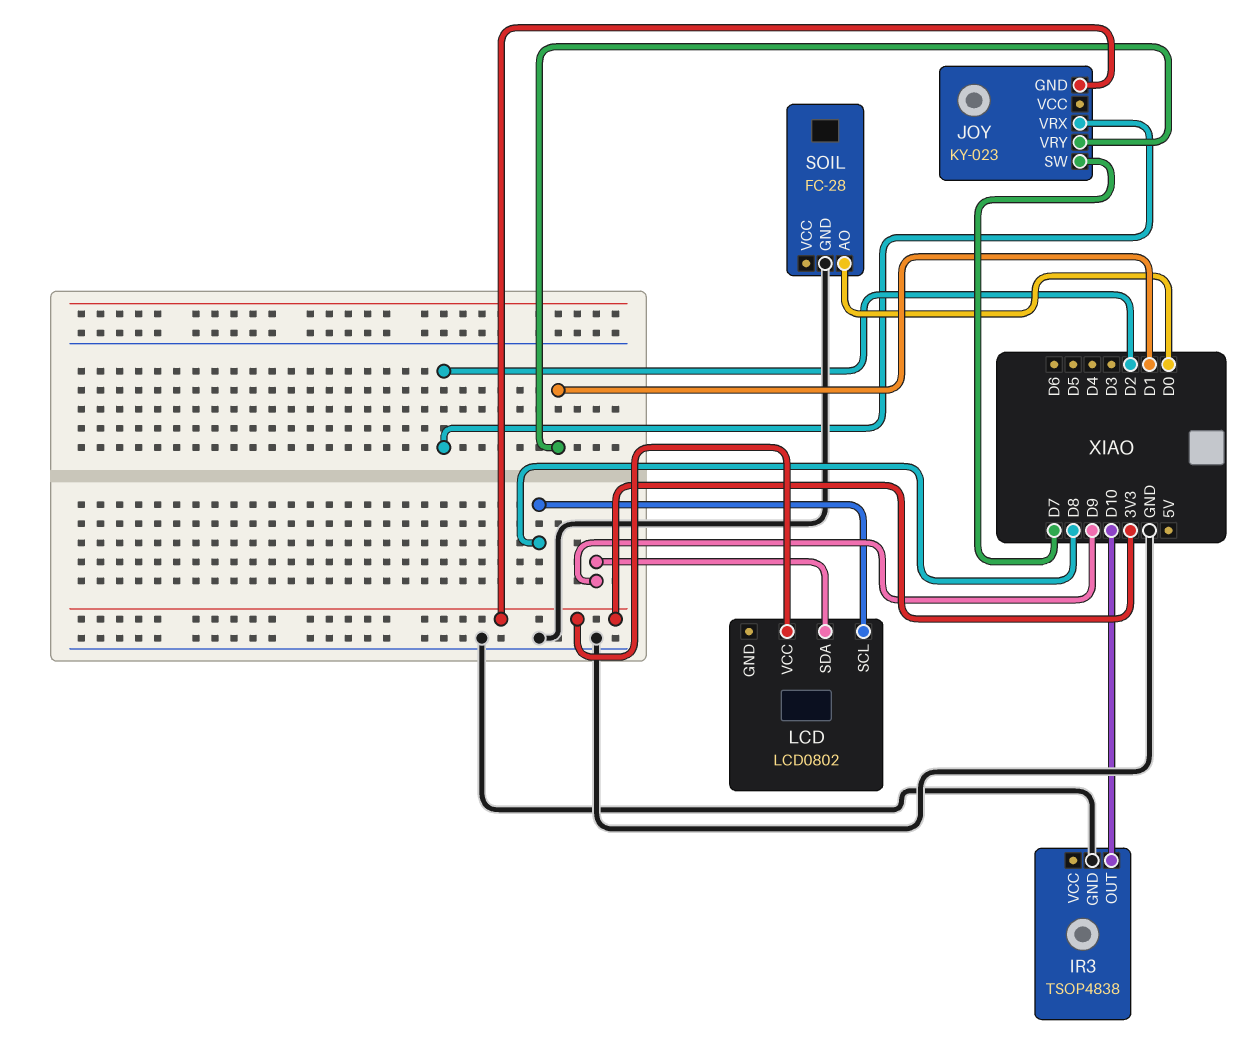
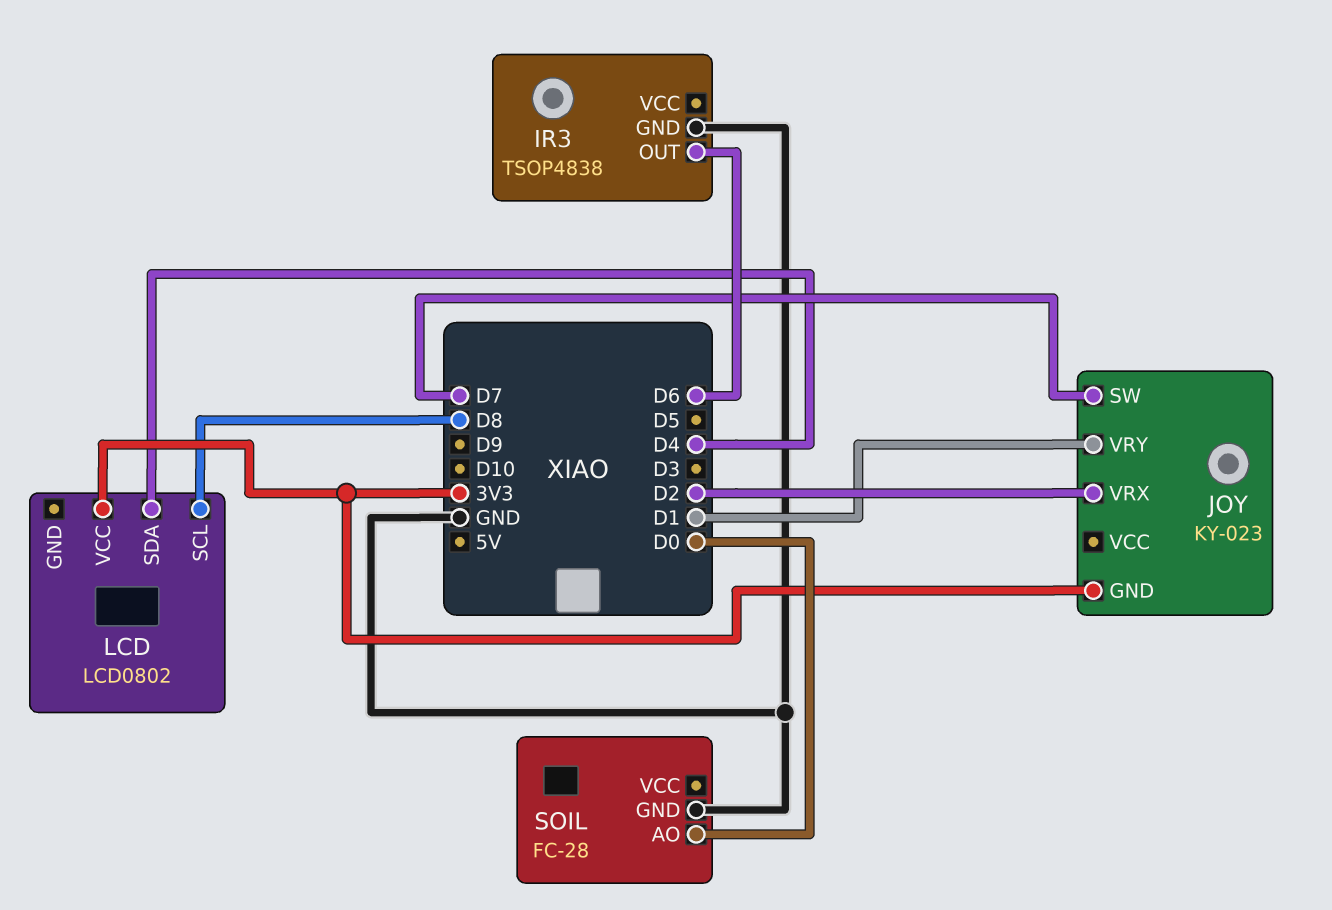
IR3 pin OUT: D10 -> D6
LCD pin SDA: D9 -> D4

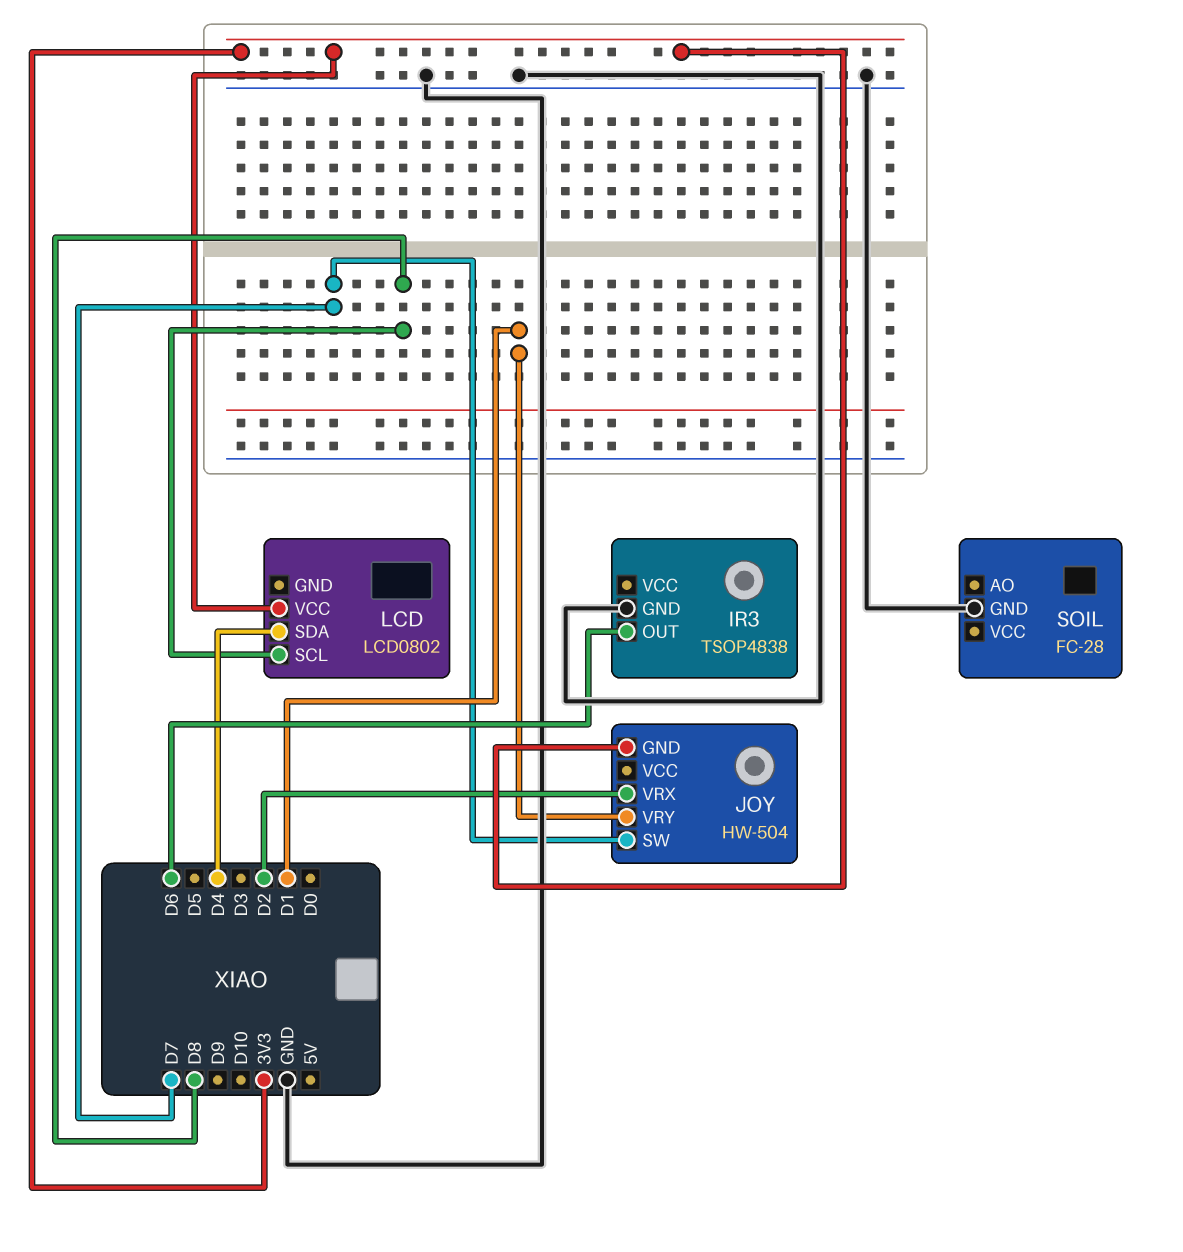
JOY: KY-023 -> HW-504
SOIL pin AO: D0 -> none

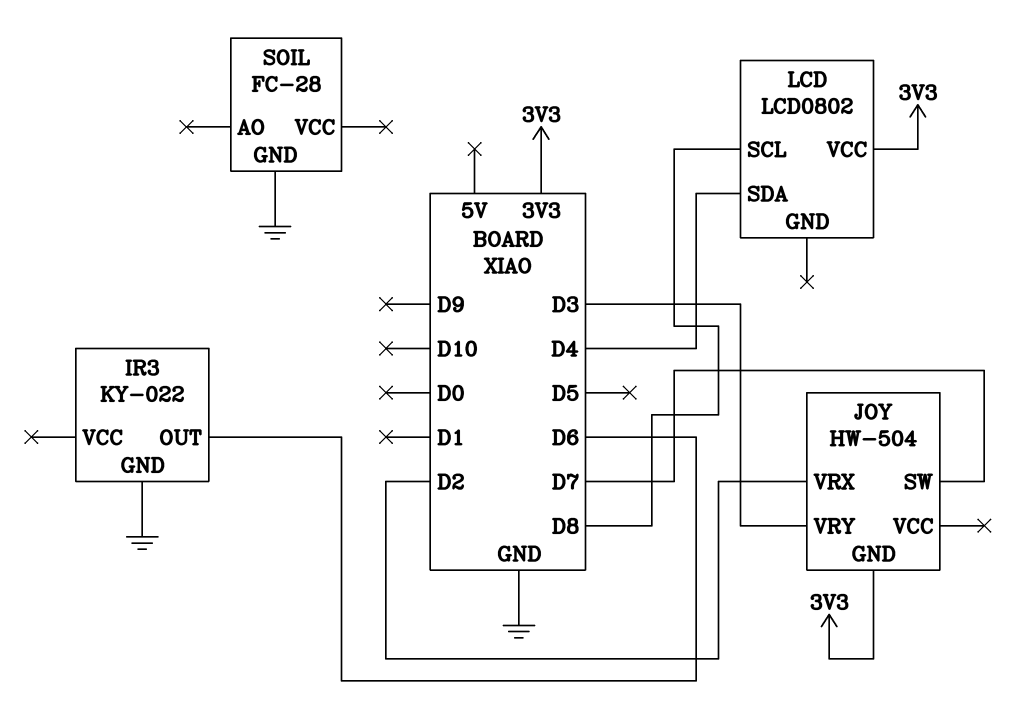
IR3: TSOP4838 -> KY-022
JOY pin VRY: D1 -> D3

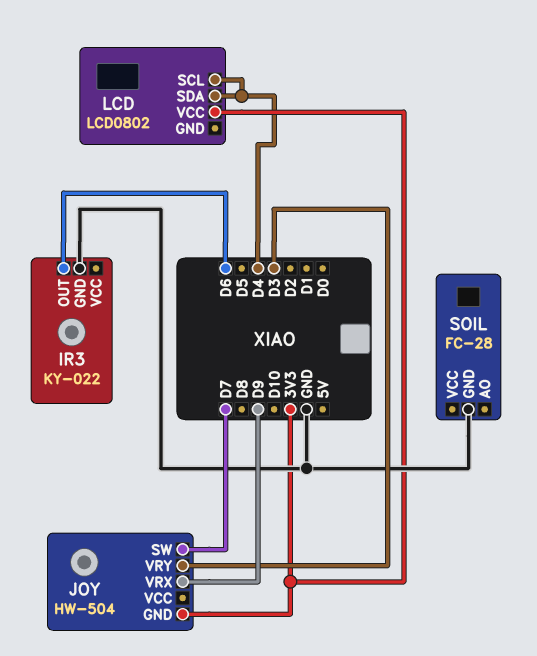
JOY pin VRX: D2 -> D9
LCD pin SCL: D8 -> D4

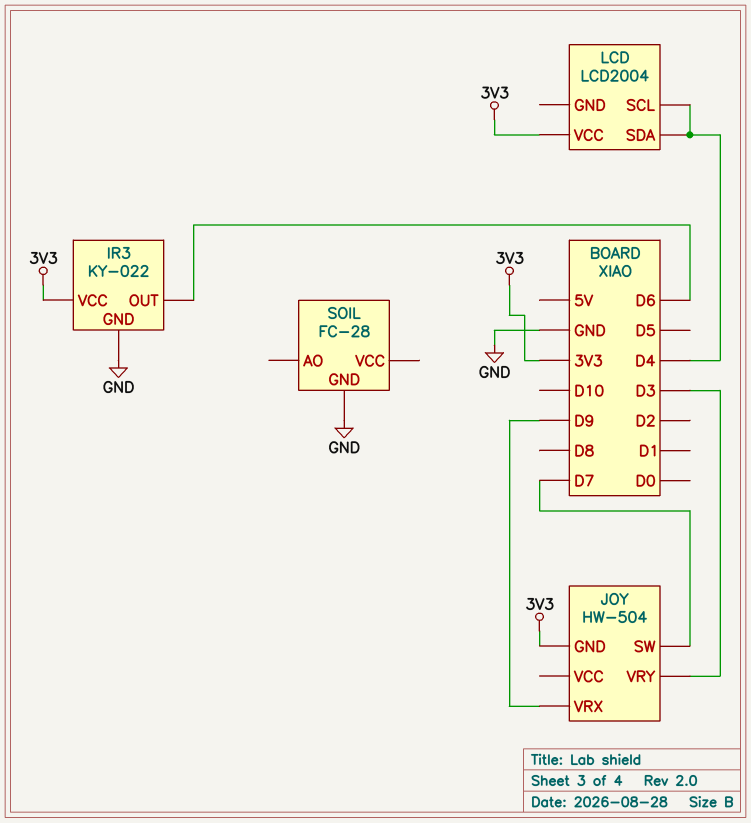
IR3 pin VCC: none -> 3V3
LCD: LCD0802 -> LCD2004

